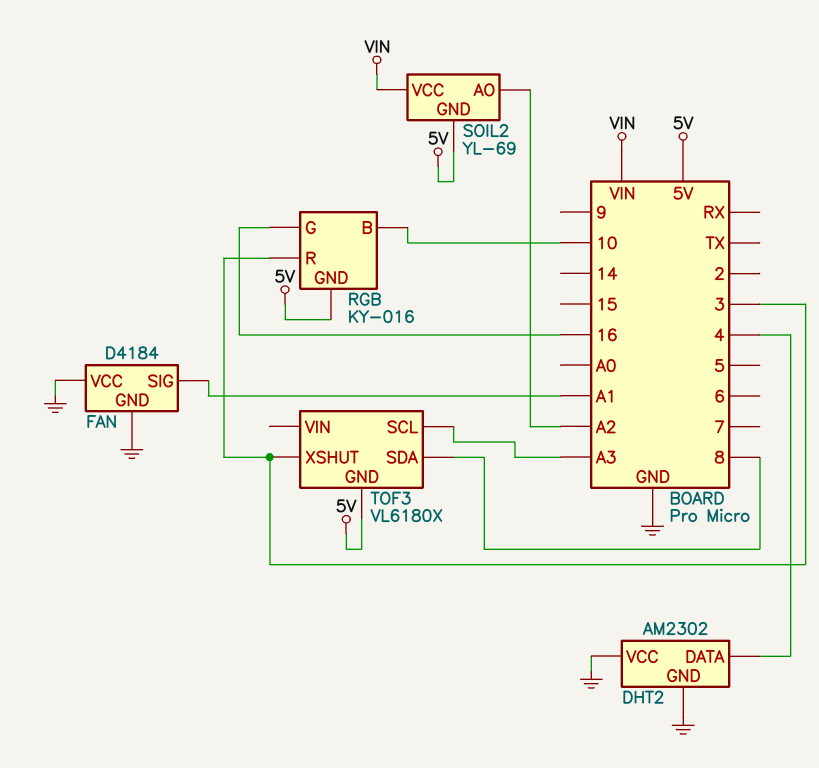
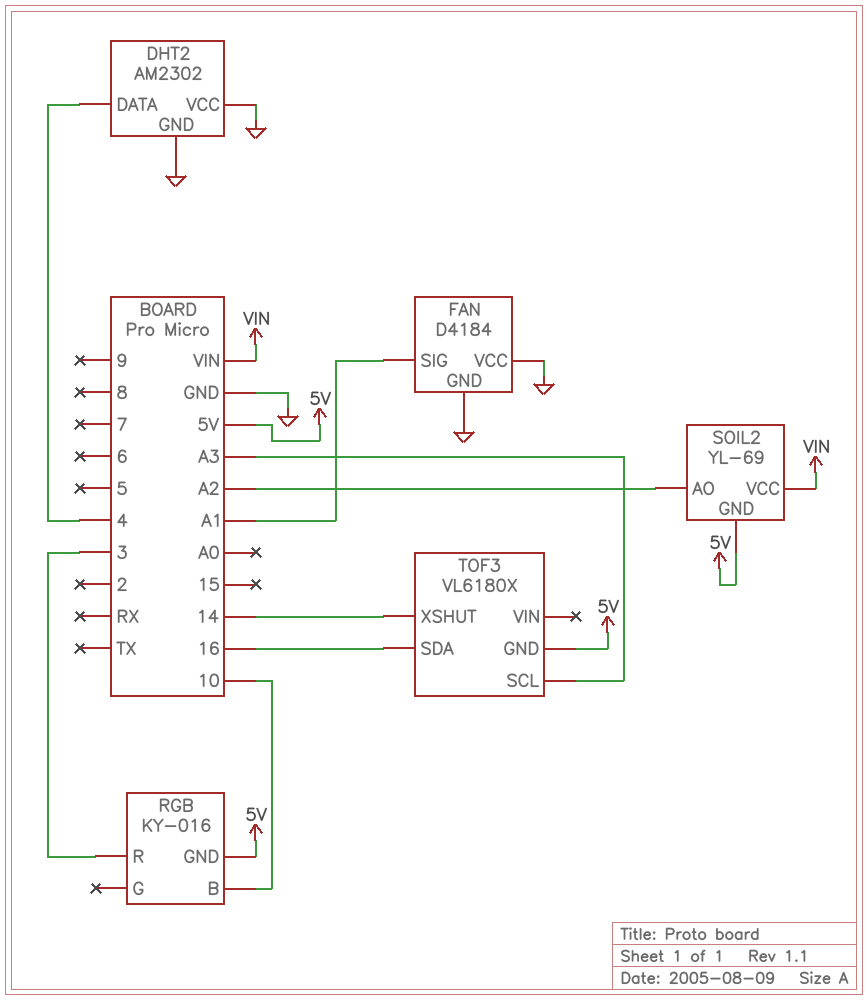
RGB pin G: 16 -> none
TOF3 pin SDA: 8 -> 16
TOF3 pin XSHUT: 3 -> 14

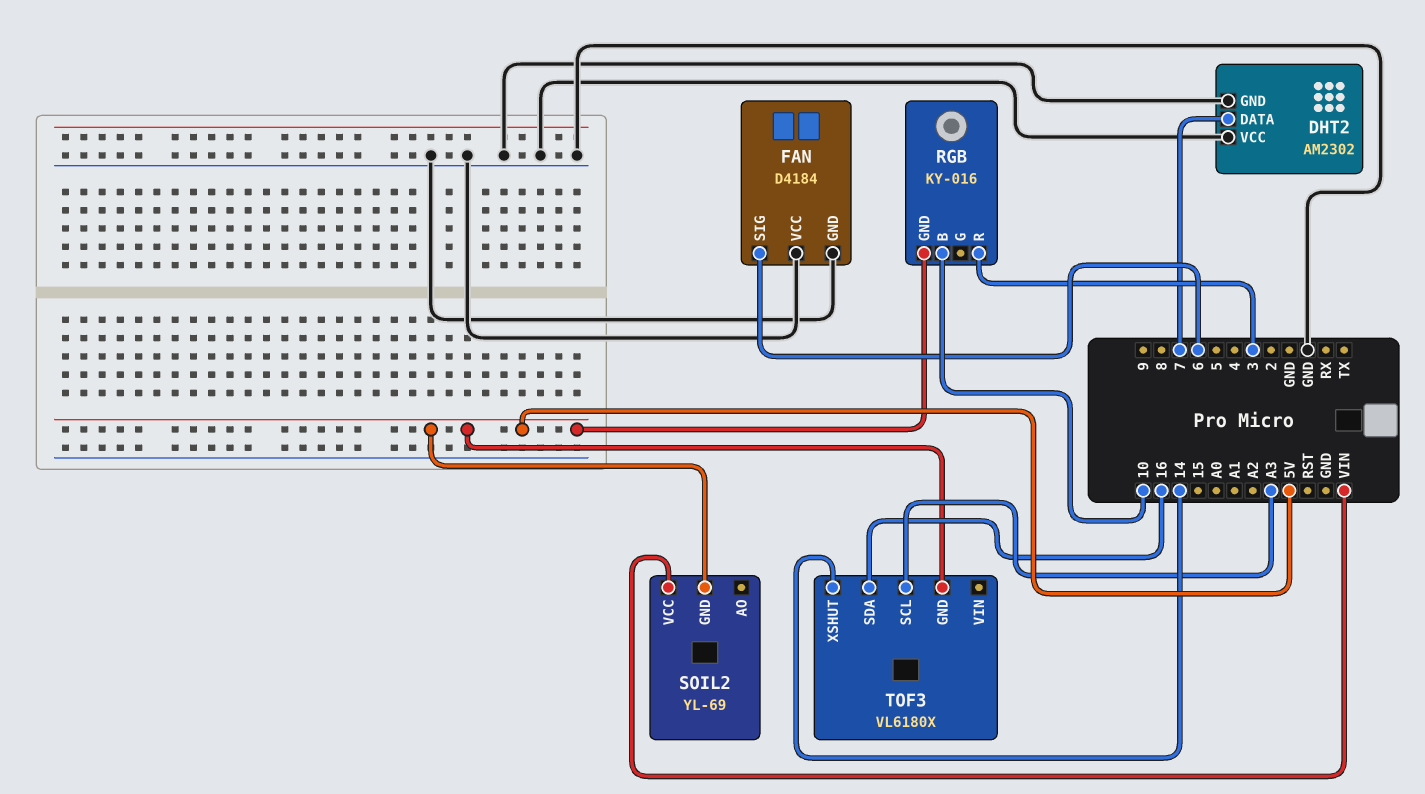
DHT2 pin DATA: 4 -> 7
FAN pin SIG: A1 -> 6
SOIL2 pin AO: A2 -> none

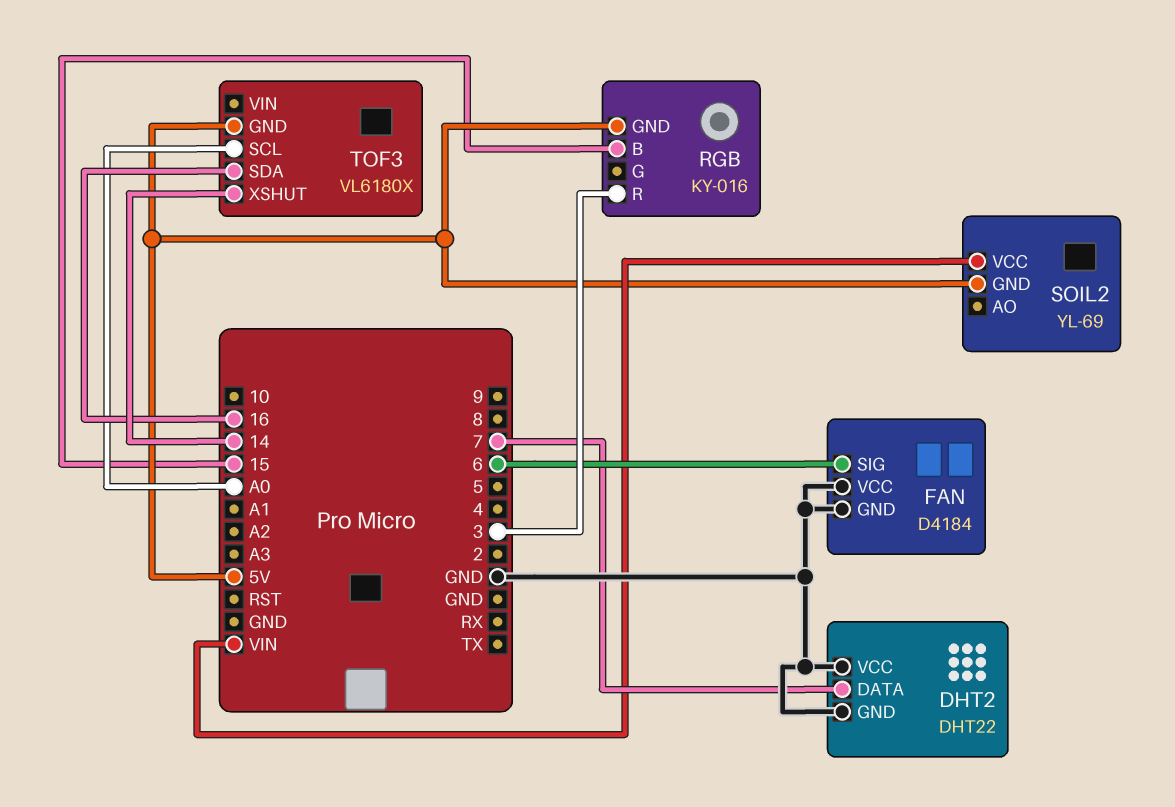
DHT2: AM2302 -> DHT22
RGB pin B: 10 -> 15
TOF3 pin SCL: A3 -> A0

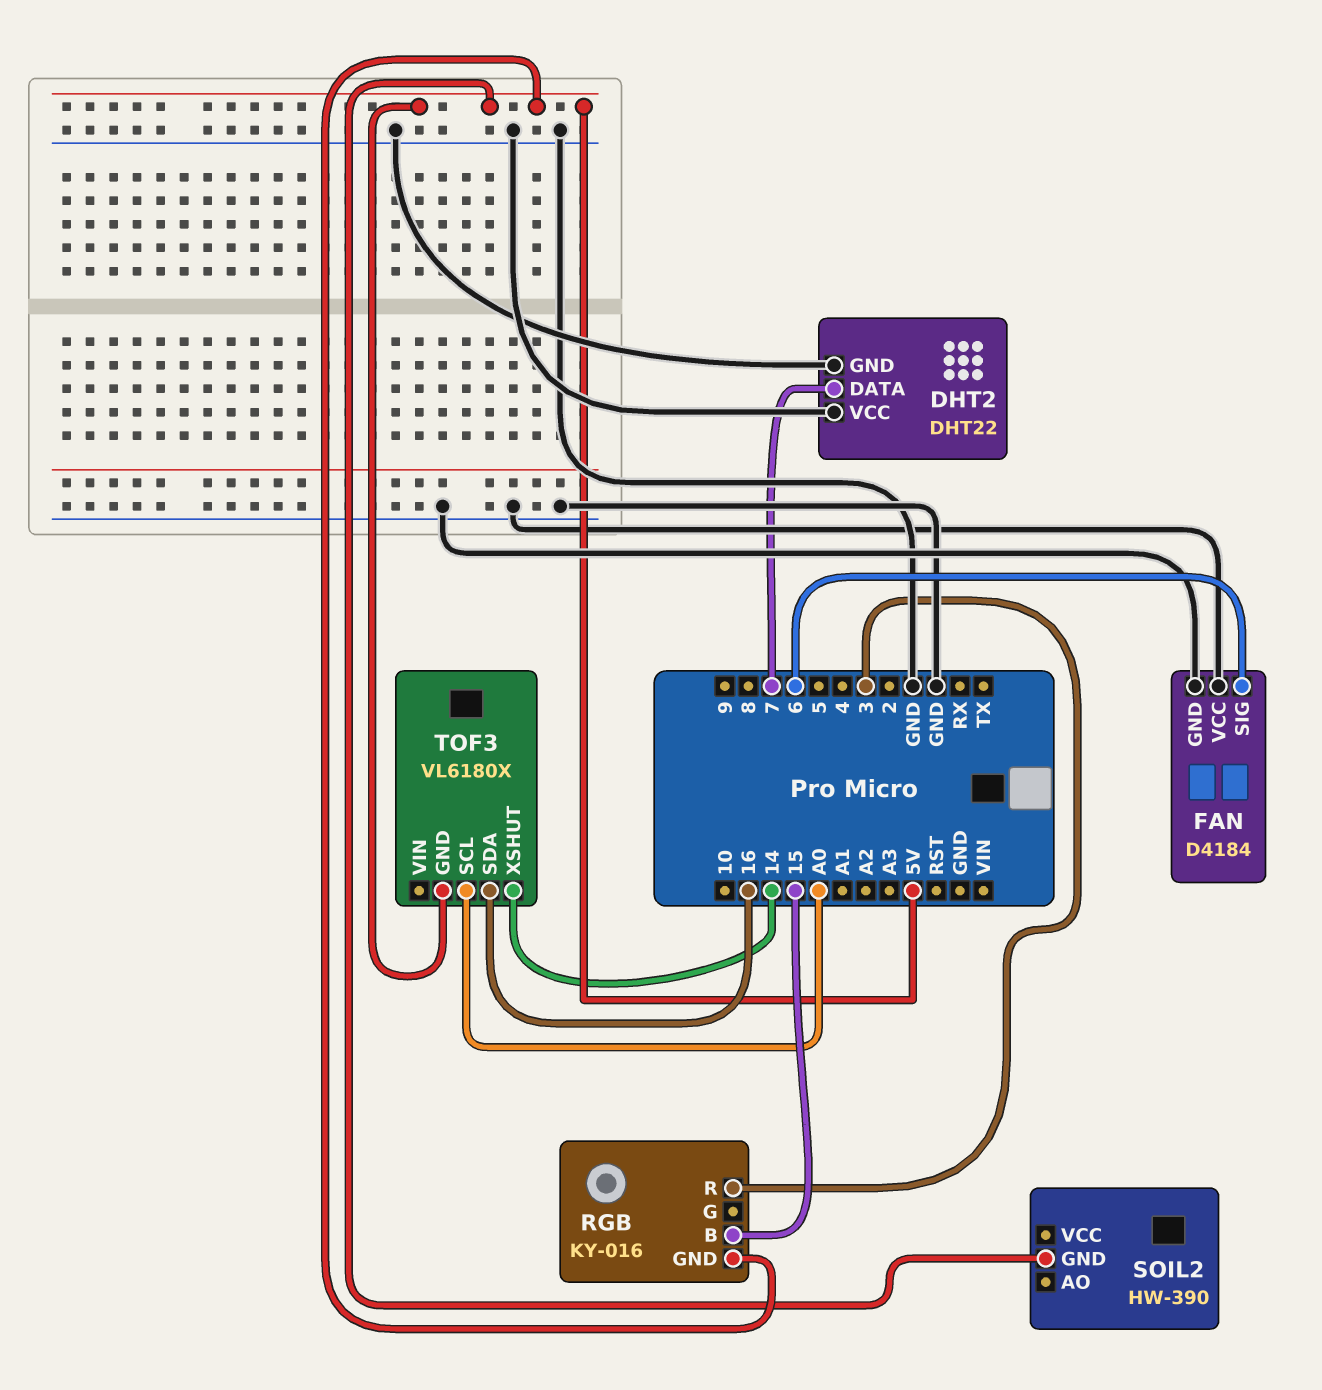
SOIL2: YL-69 -> HW-390
SOIL2 pin VCC: VIN -> none

